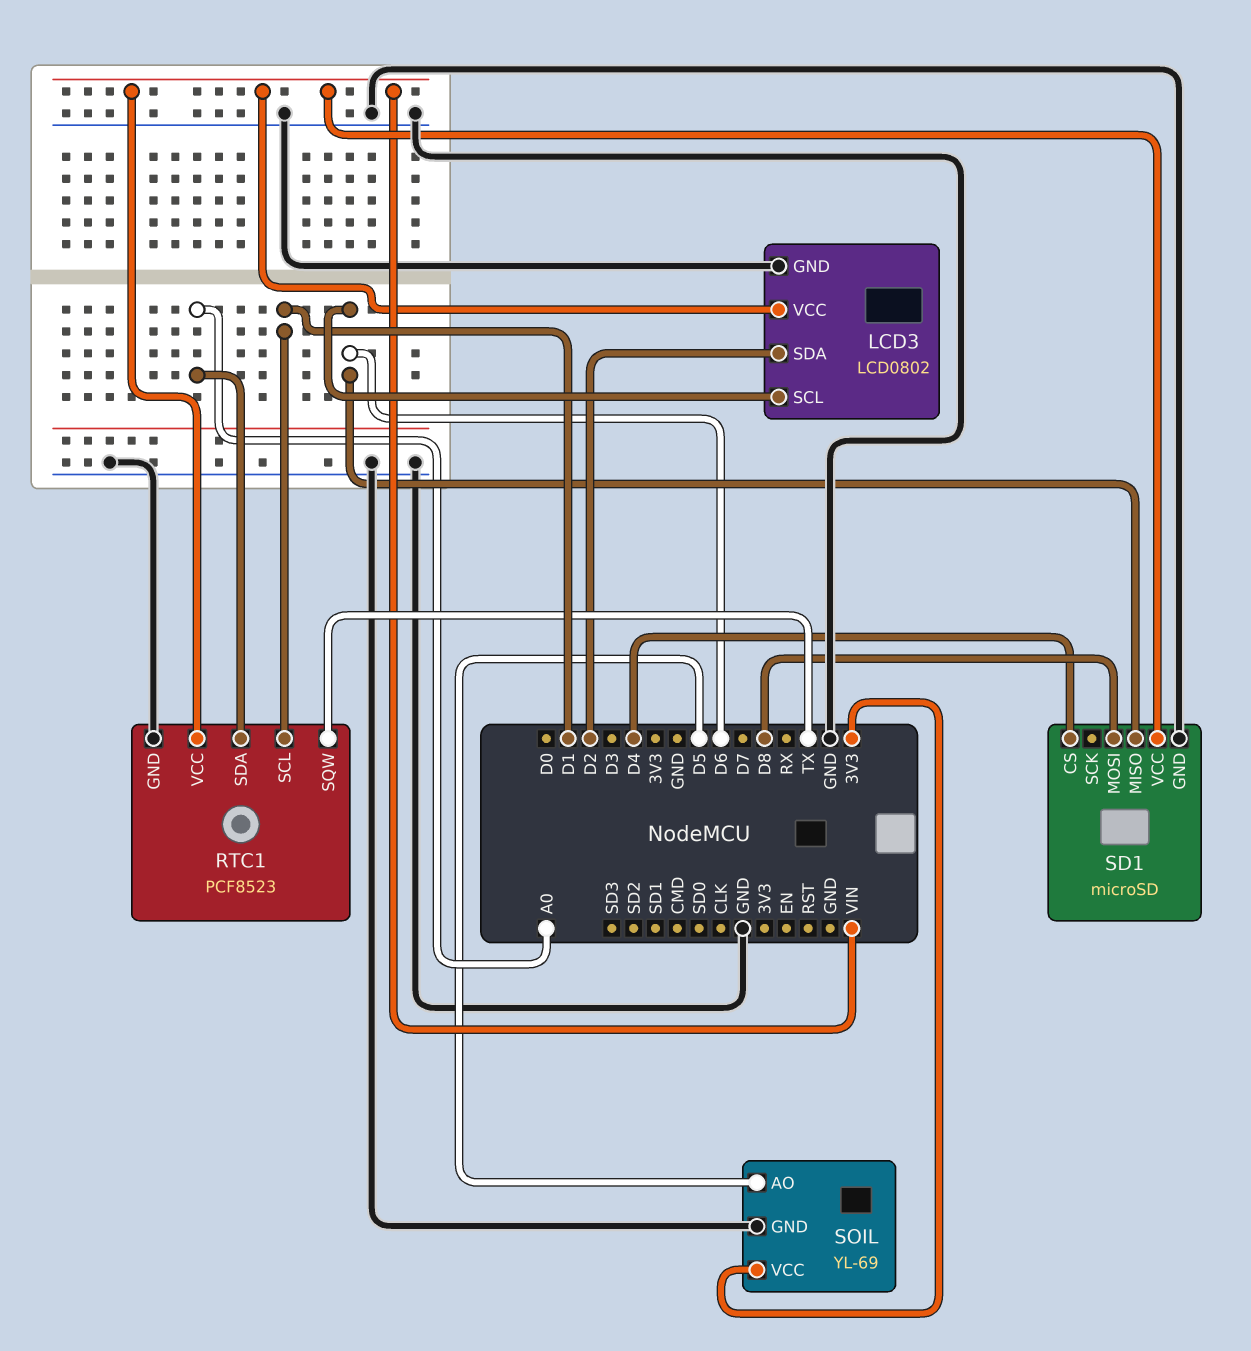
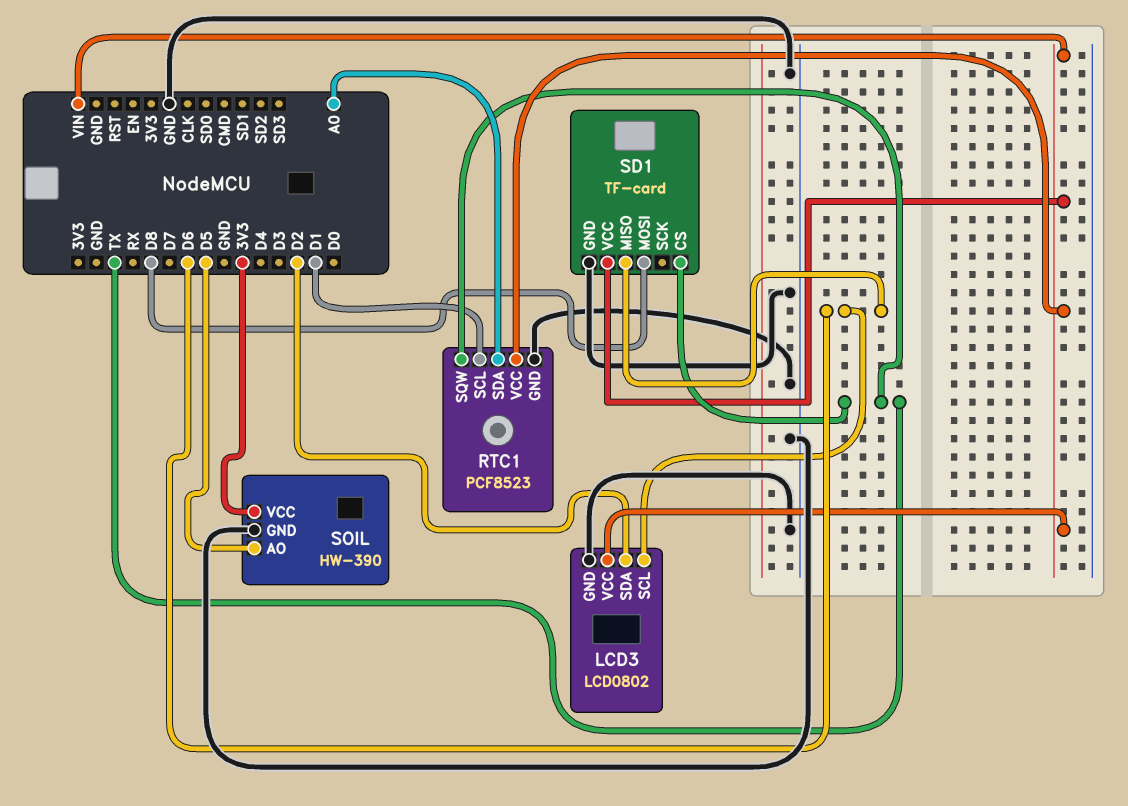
SD1: microSD -> TF-card
SD1 pin CS: D4 -> TX
SOIL: YL-69 -> HW-390

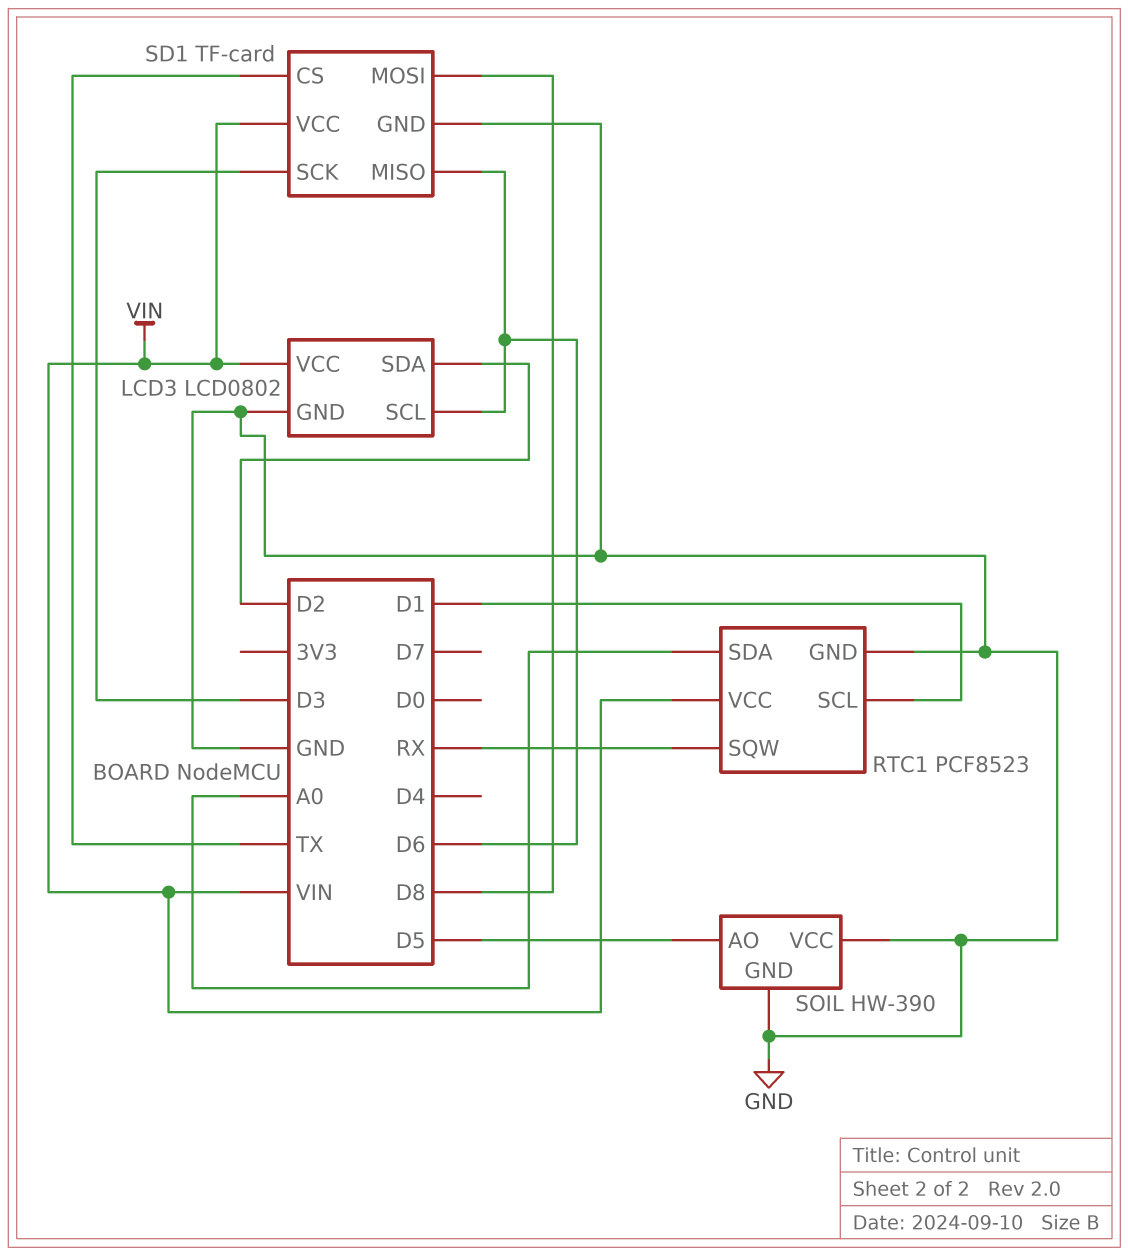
RTC1 pin SQW: TX -> RX
SD1 pin SCK: none -> D3
SOIL pin VCC: 3V3 -> GND

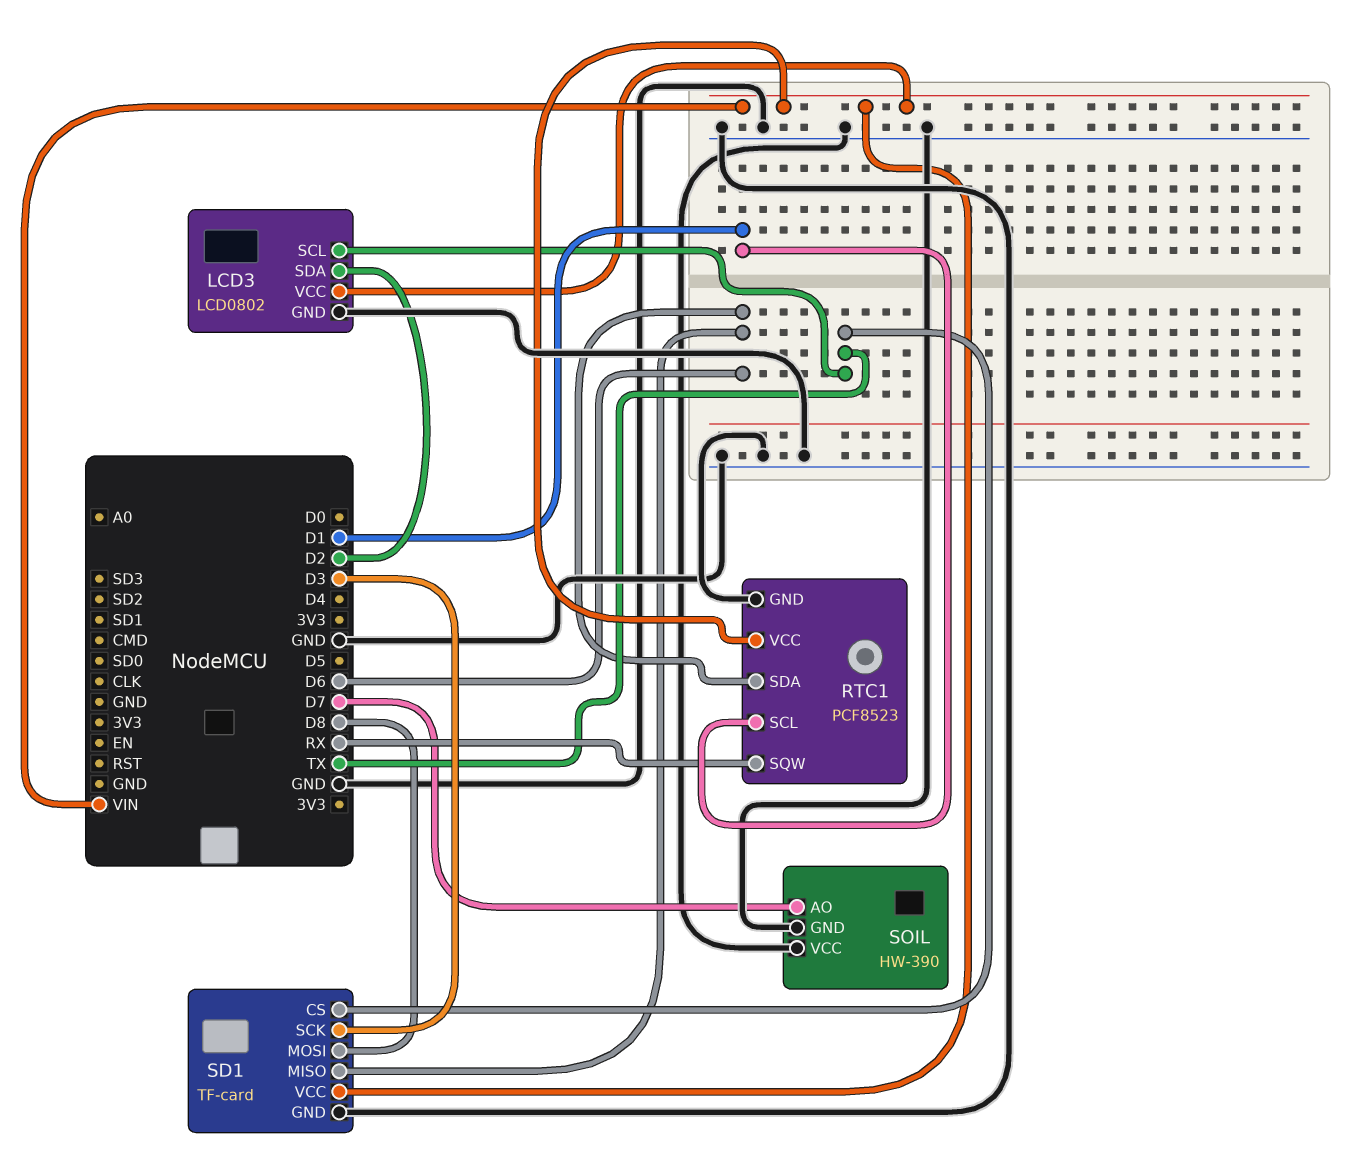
LCD3 pin SCL: D6 -> TX
RTC1 pin SDA: A0 -> D6
SOIL pin AO: D5 -> D7

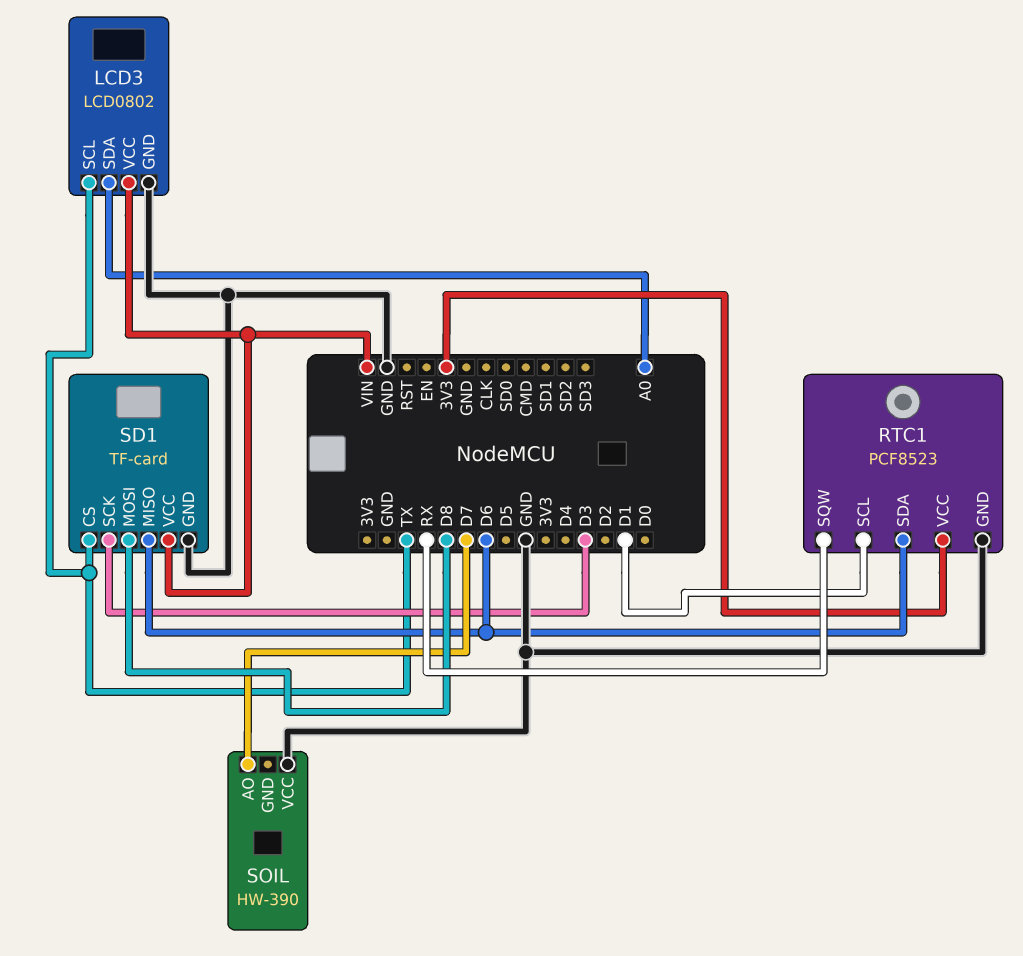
LCD3 pin SDA: D2 -> A0
RTC1 pin VCC: VIN -> 3V3
SOIL pin GND: GND -> none

